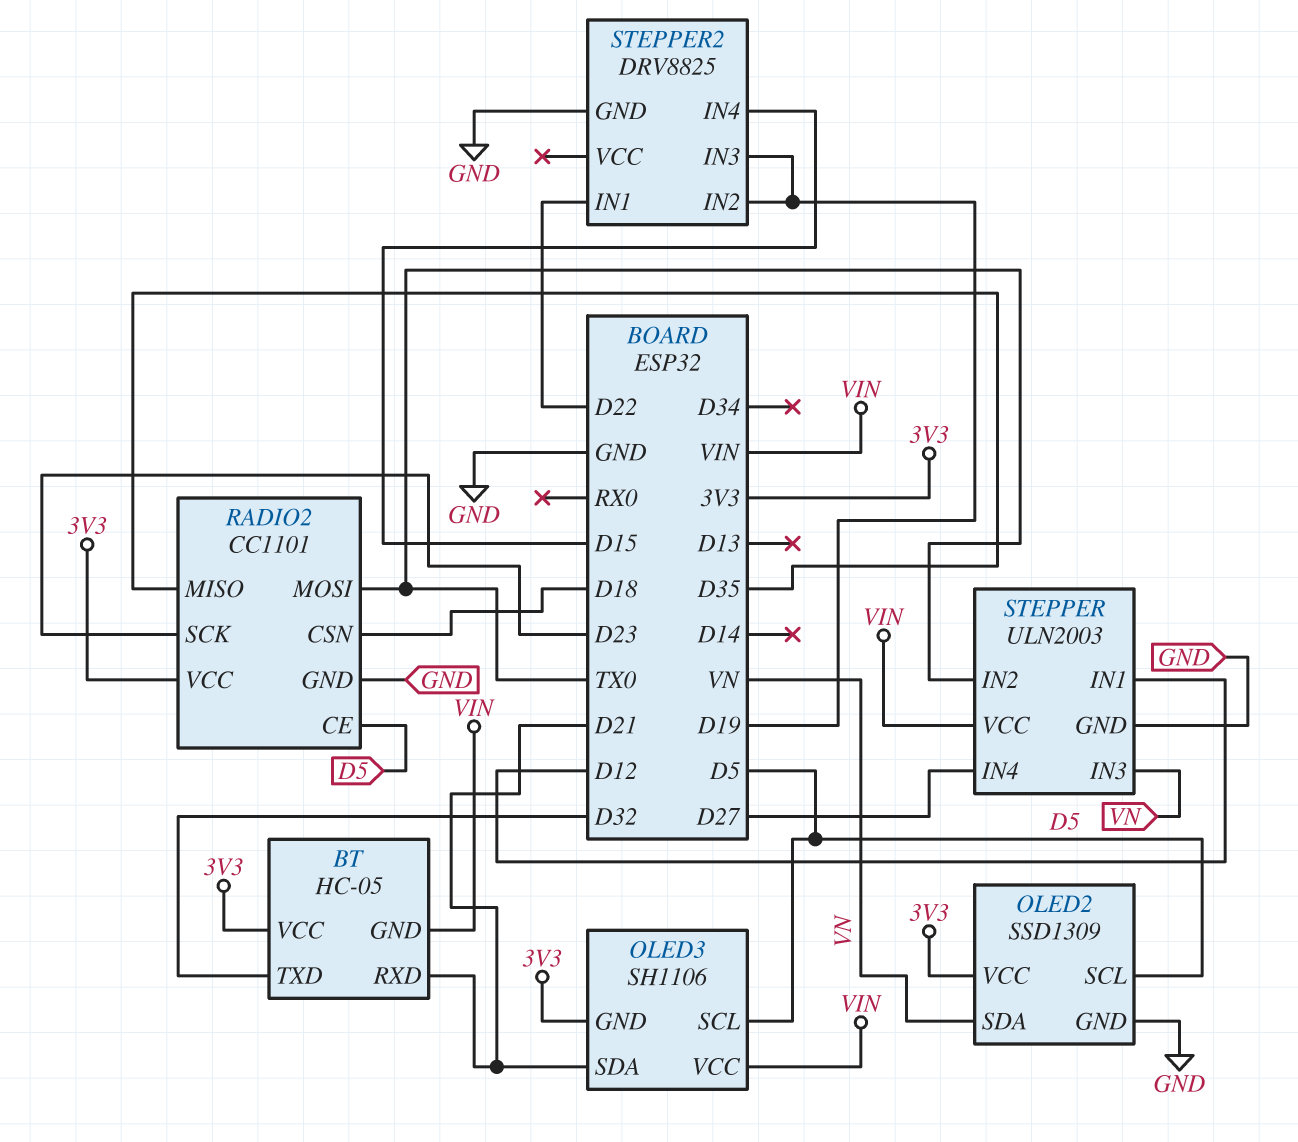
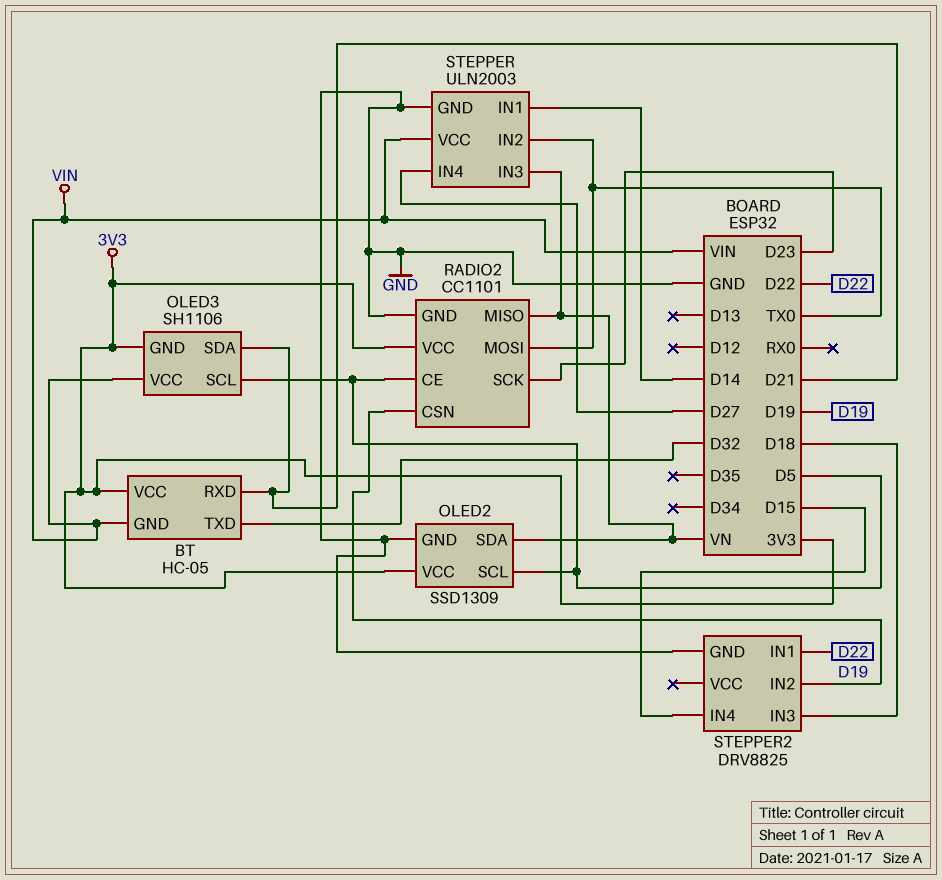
RADIO2 pin CSN: D18 -> D19
RADIO2 pin MISO: D35 -> VN
STEPPER pin IN1: D12 -> D14
STEPPER2 pin IN3: D19 -> D18

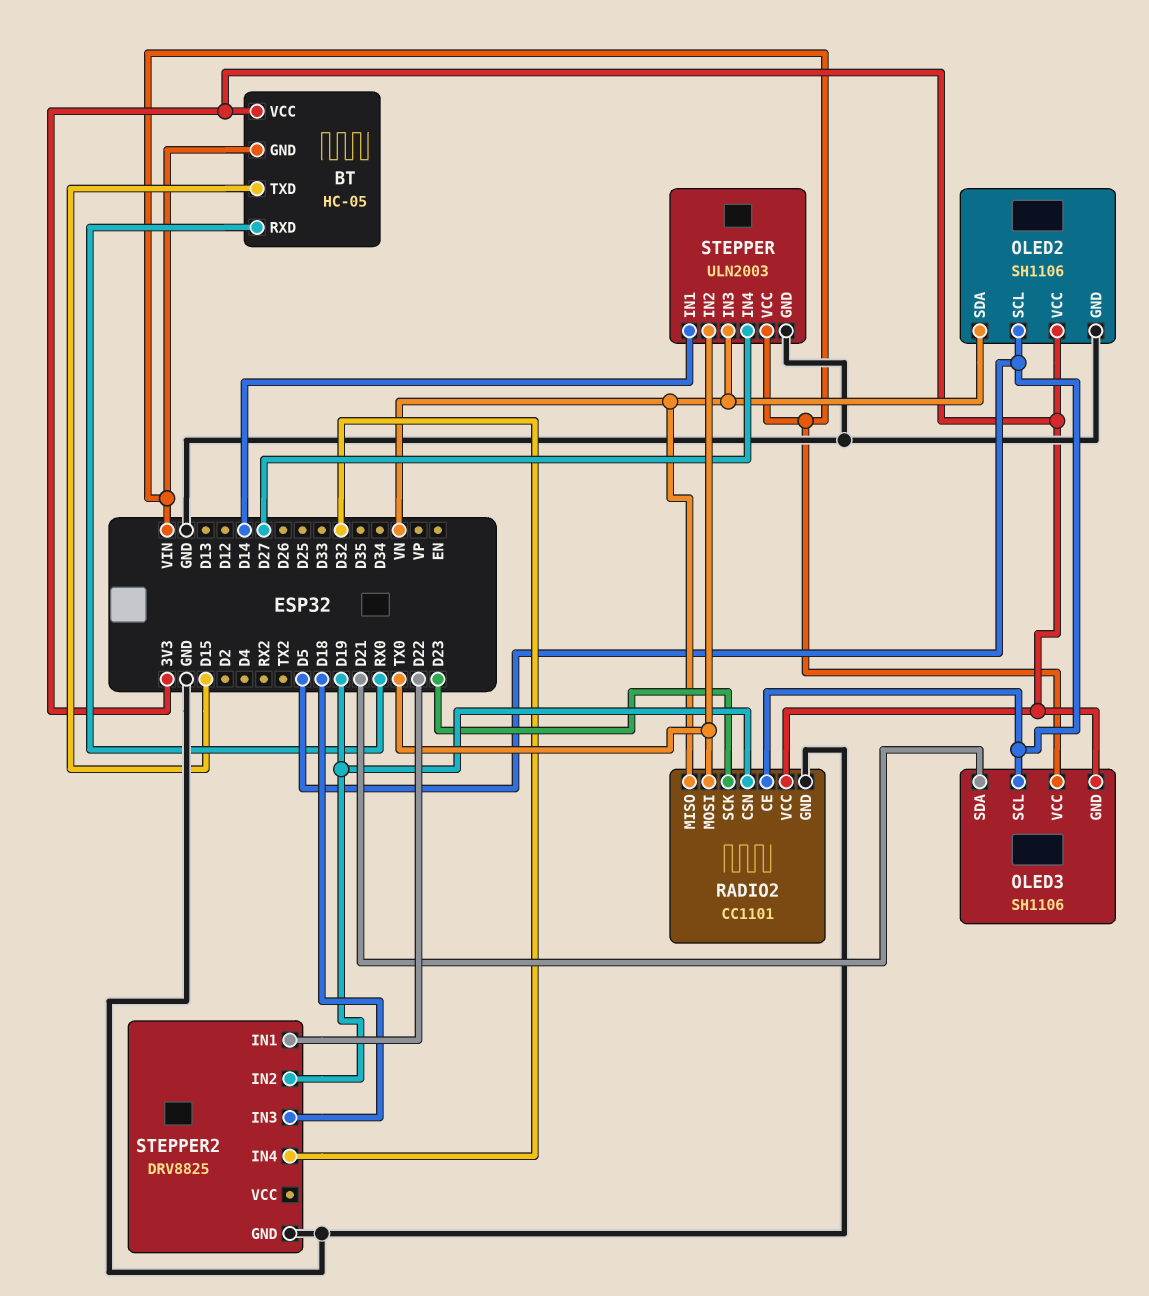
BT pin RXD: D21 -> RX0
BT pin TXD: D32 -> D15
OLED2: SSD1309 -> SH1106
STEPPER2 pin IN4: D15 -> D32

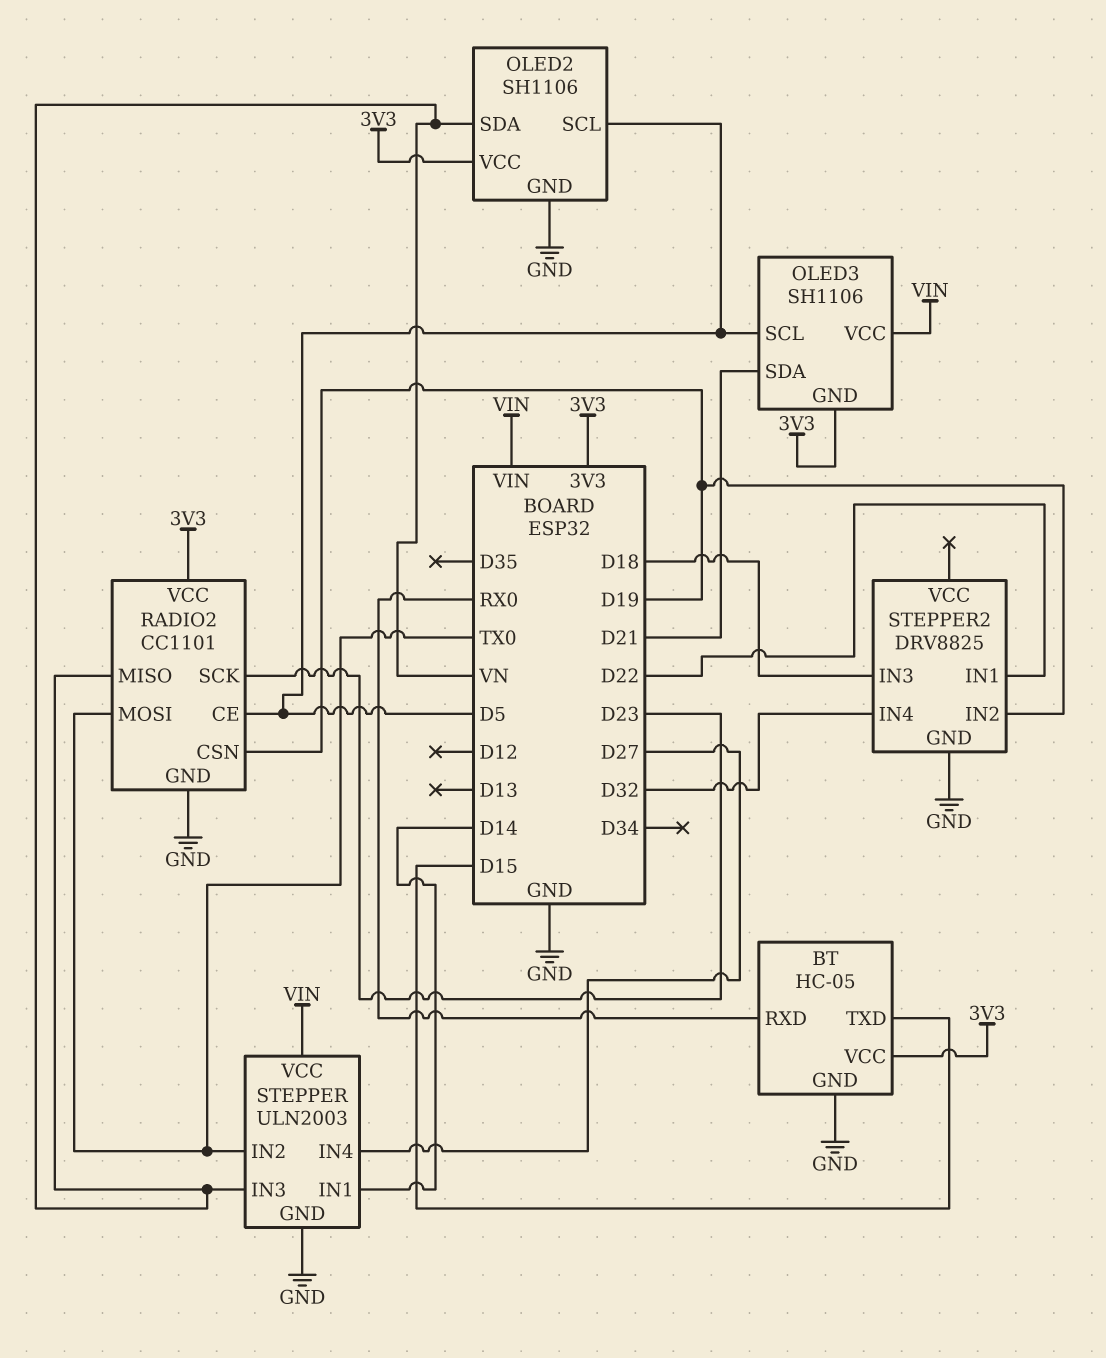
BT pin GND: VIN -> GND

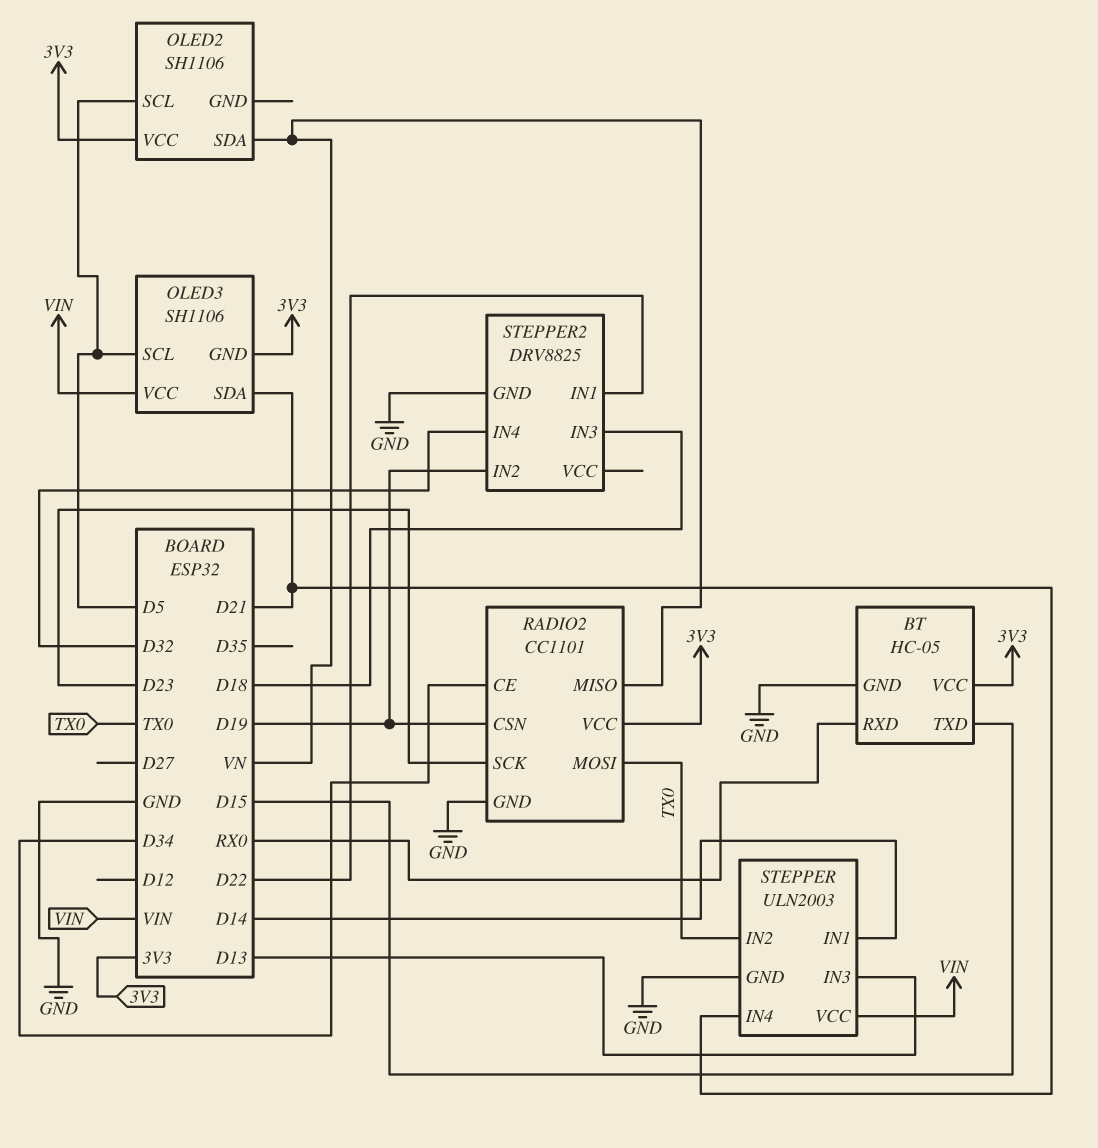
OLED2 pin GND: GND -> none
RADIO2 pin CE: D5 -> D34
STEPPER pin IN3: VN -> D13
STEPPER pin IN4: D27 -> D21

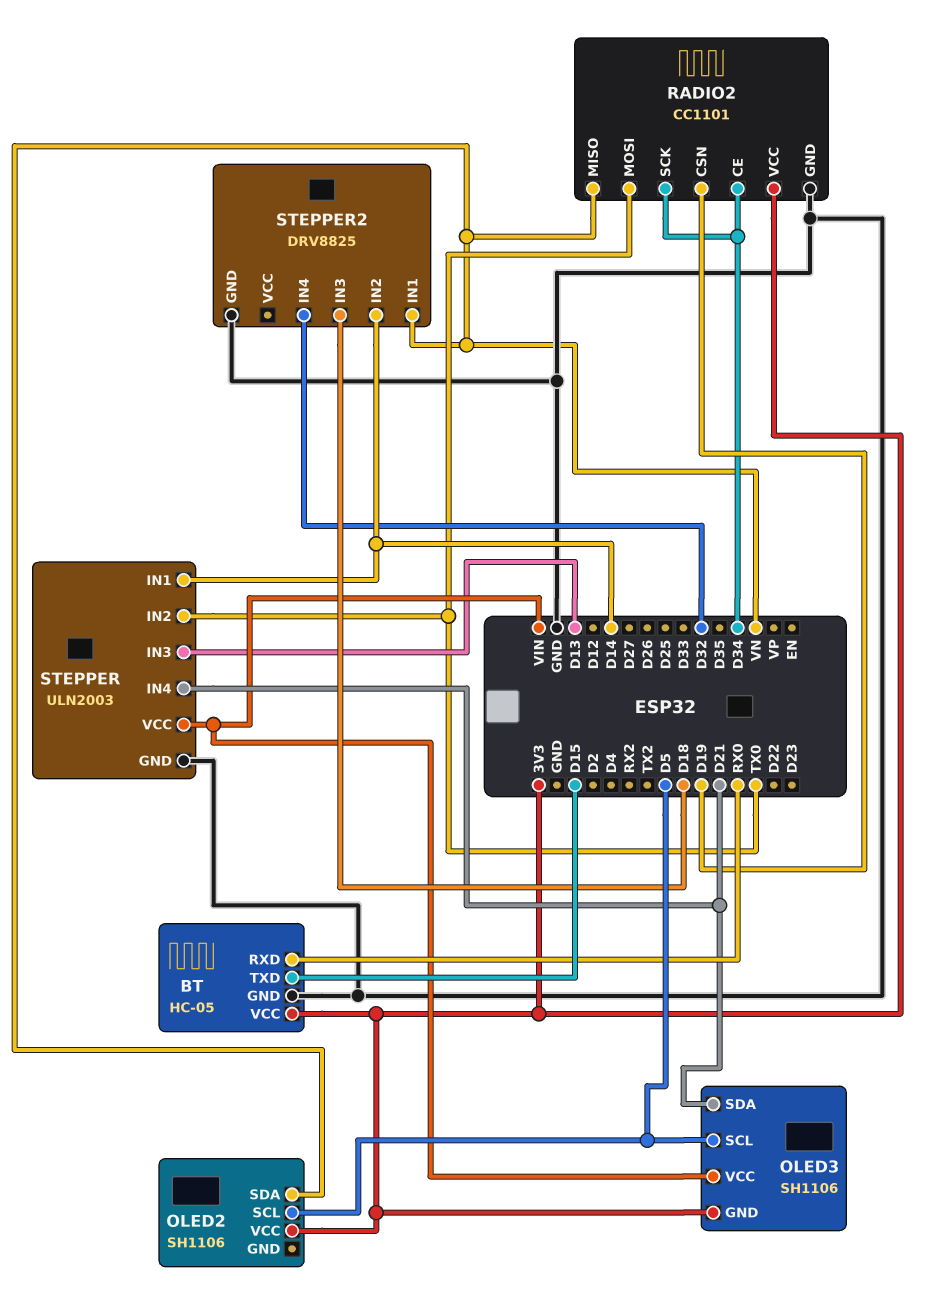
RADIO2 pin SCK: D23 -> D34
STEPPER2 pin IN1: D22 -> VN
STEPPER2 pin IN2: D19 -> D14

